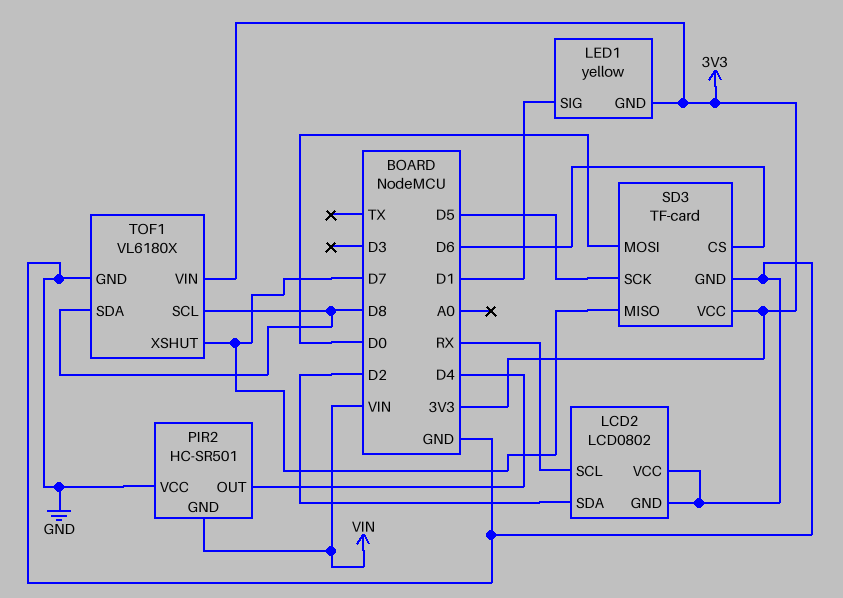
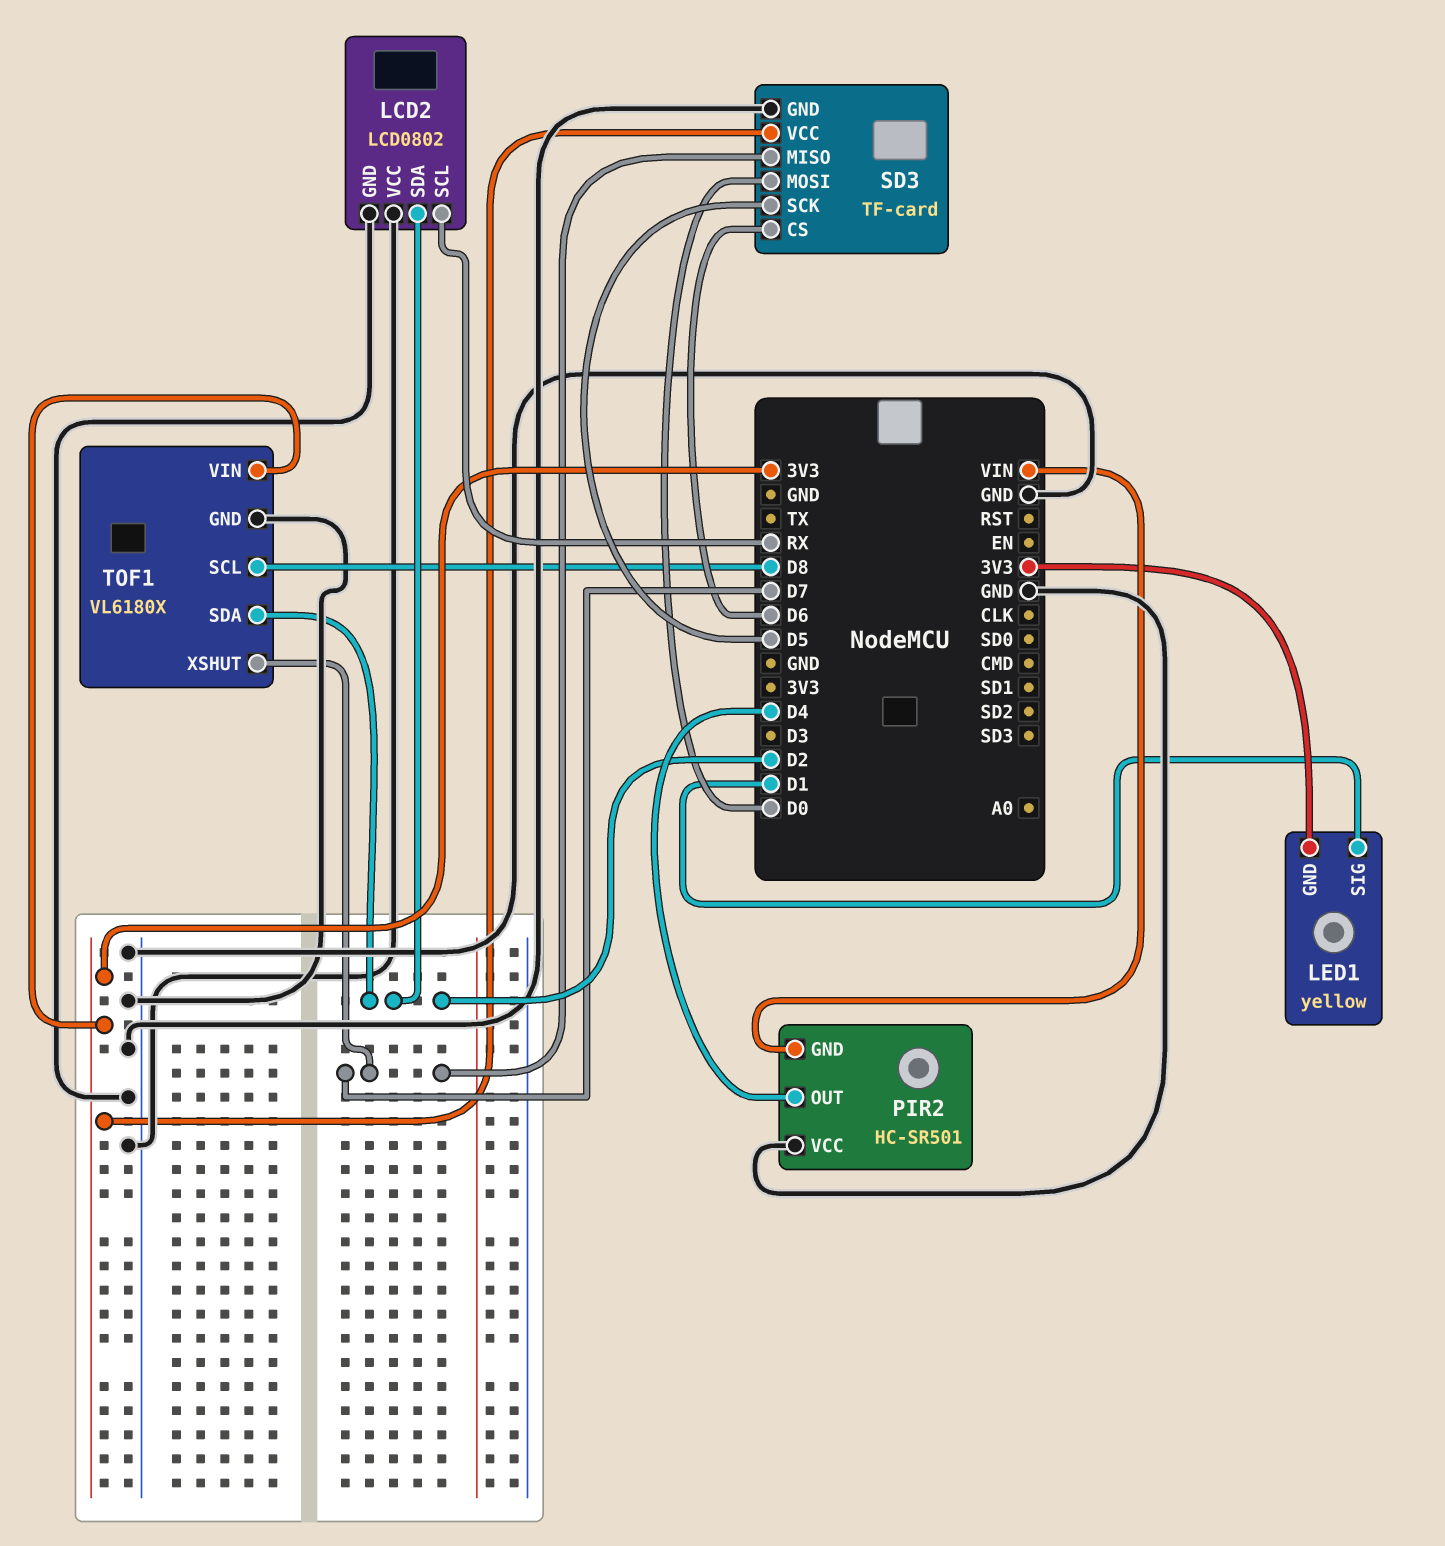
TOF1 pin SDA: D8 -> D2

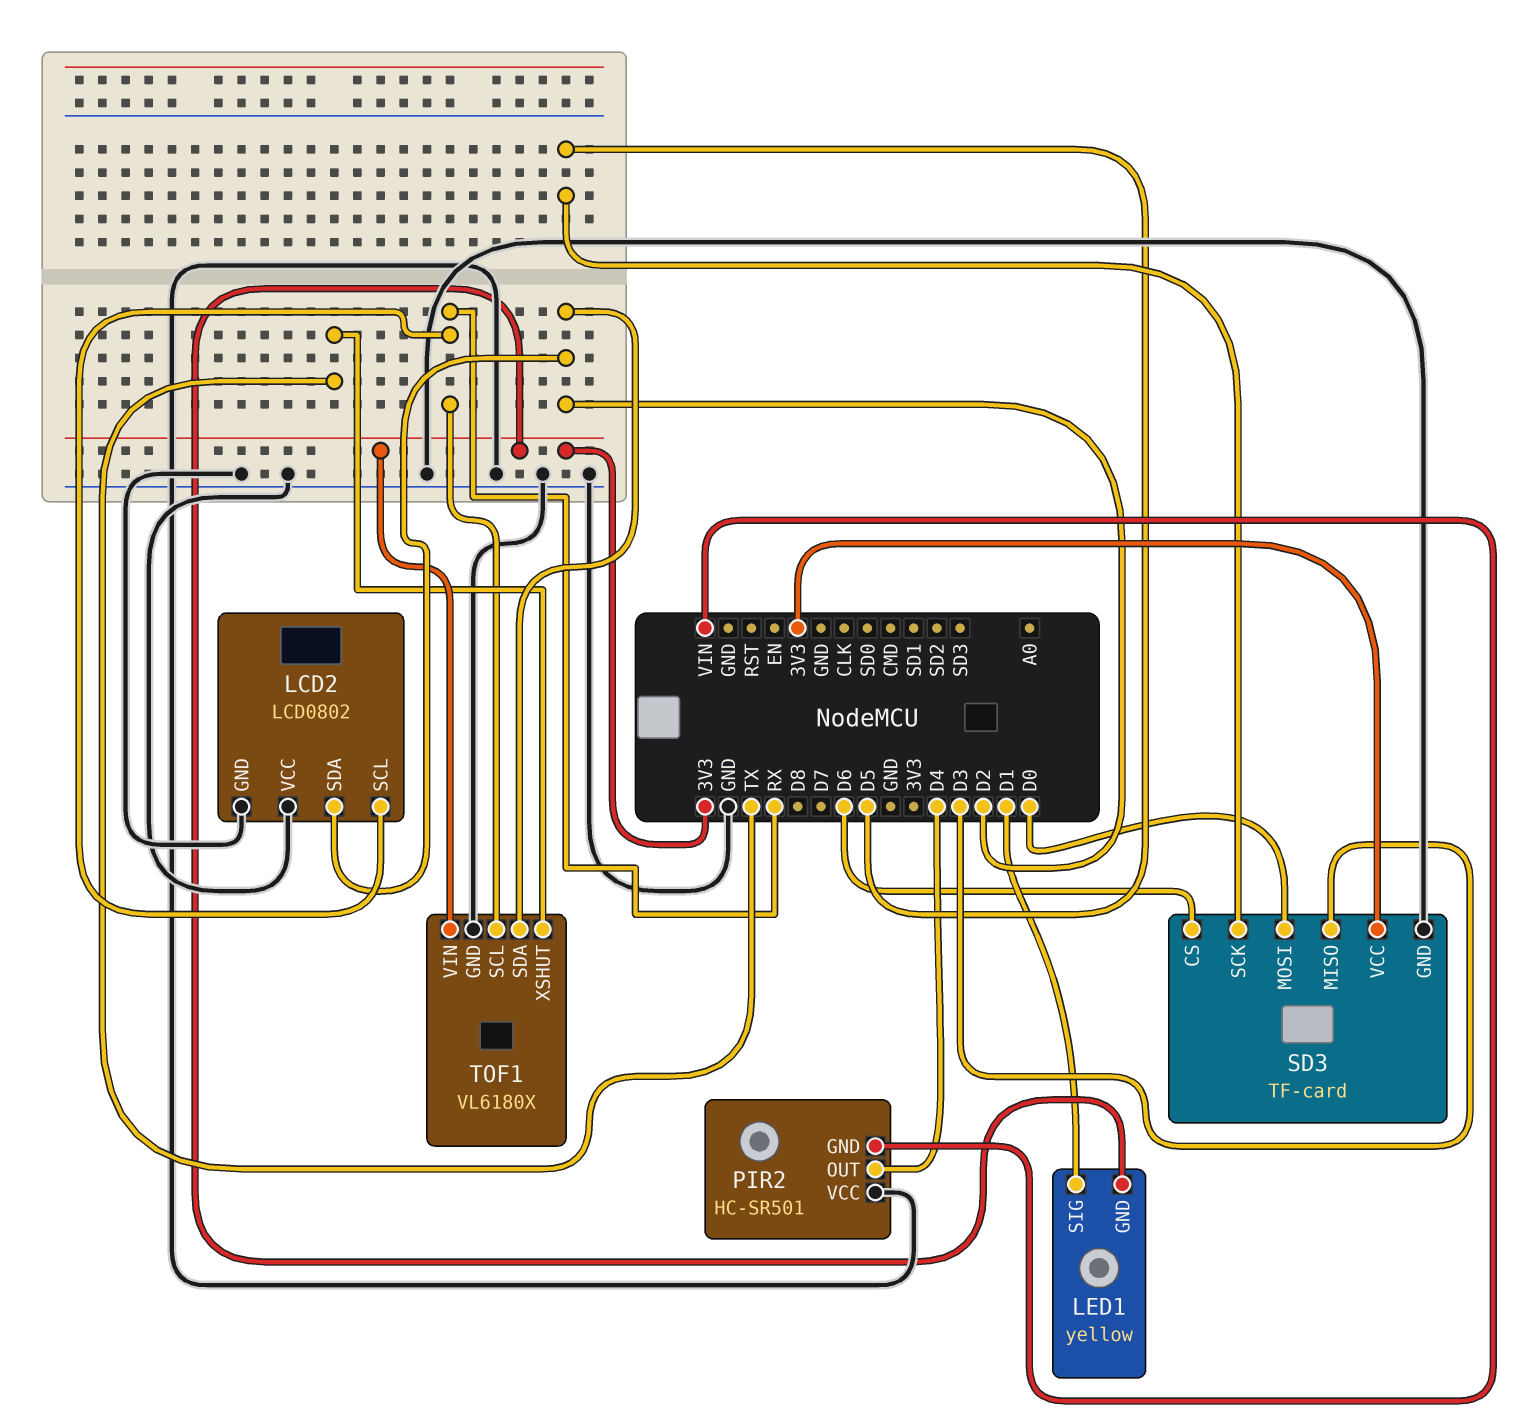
SD3 pin MISO: D7 -> D3
TOF1 pin SCL: D8 -> RX
TOF1 pin XSHUT: D7 -> TX

